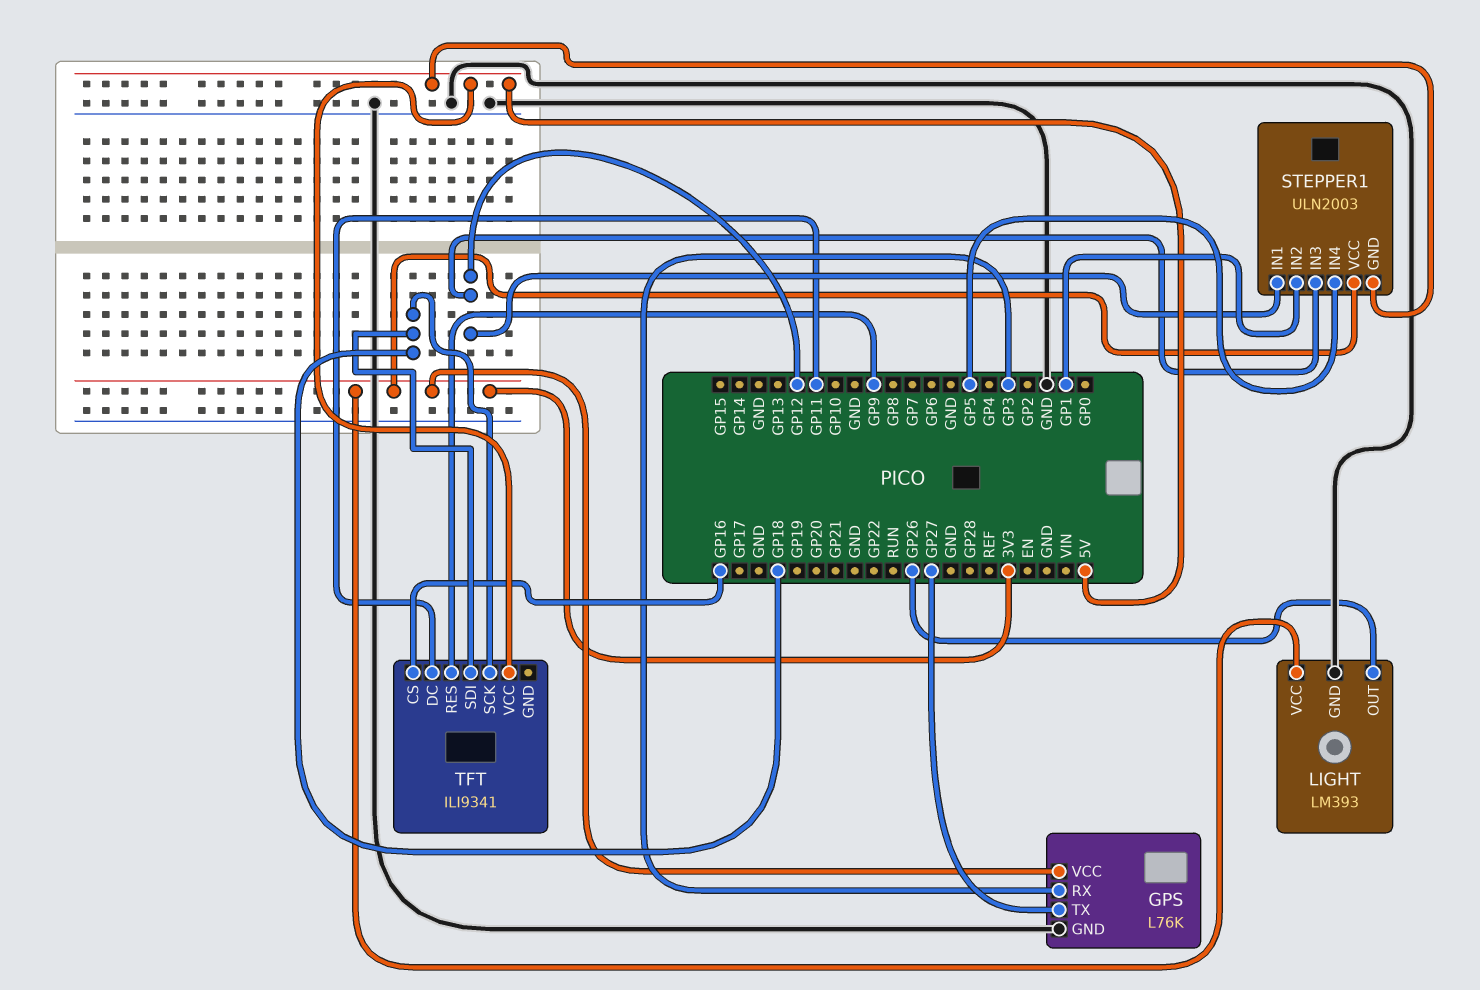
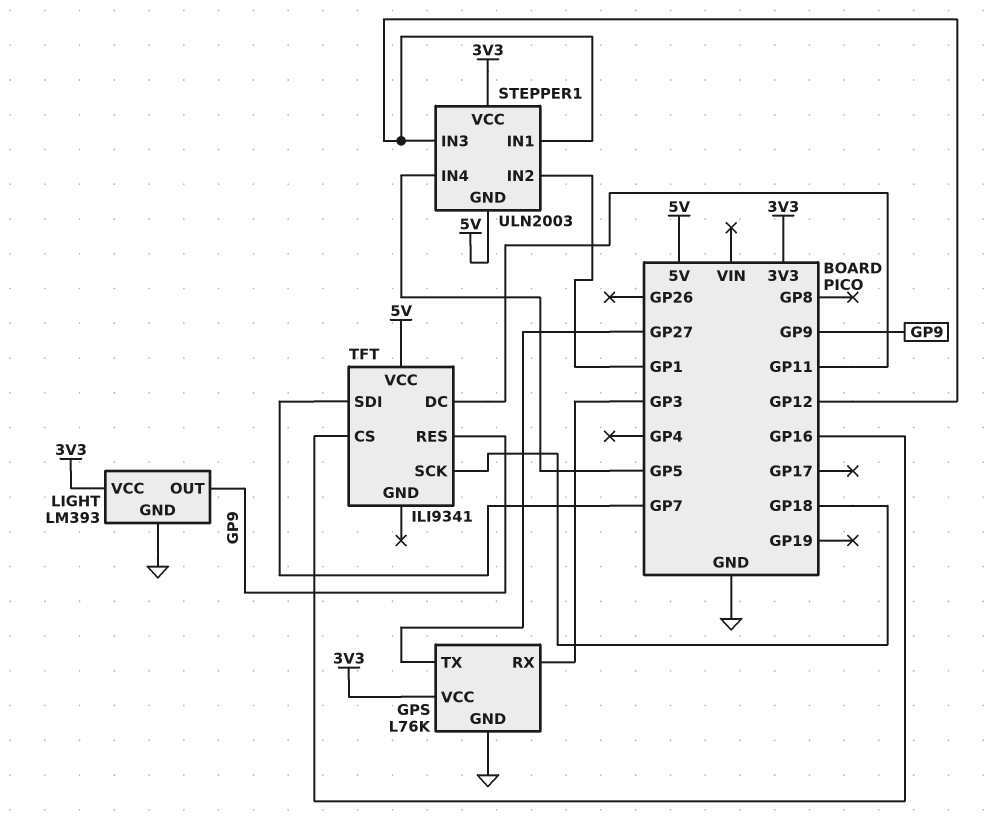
LIGHT pin OUT: GP26 -> GP9
TFT pin SDI: GP18 -> GP7

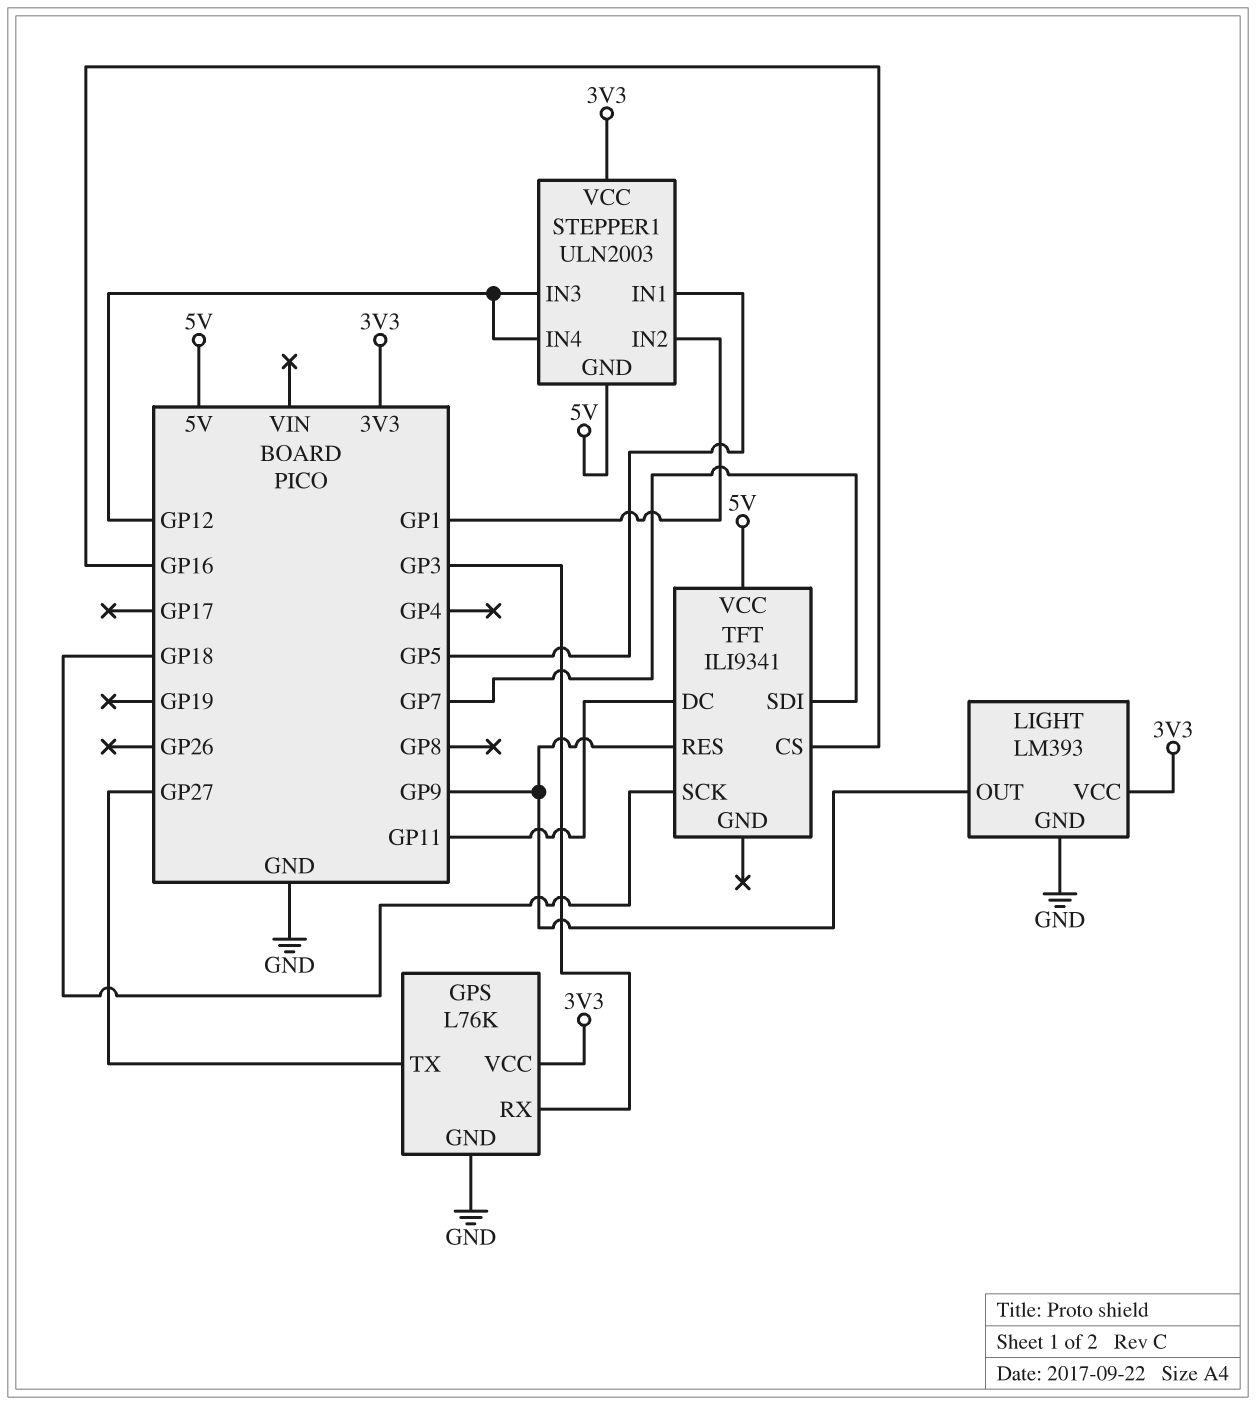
STEPPER1 pin IN1: GP12 -> GP5
STEPPER1 pin IN4: GP5 -> GP12

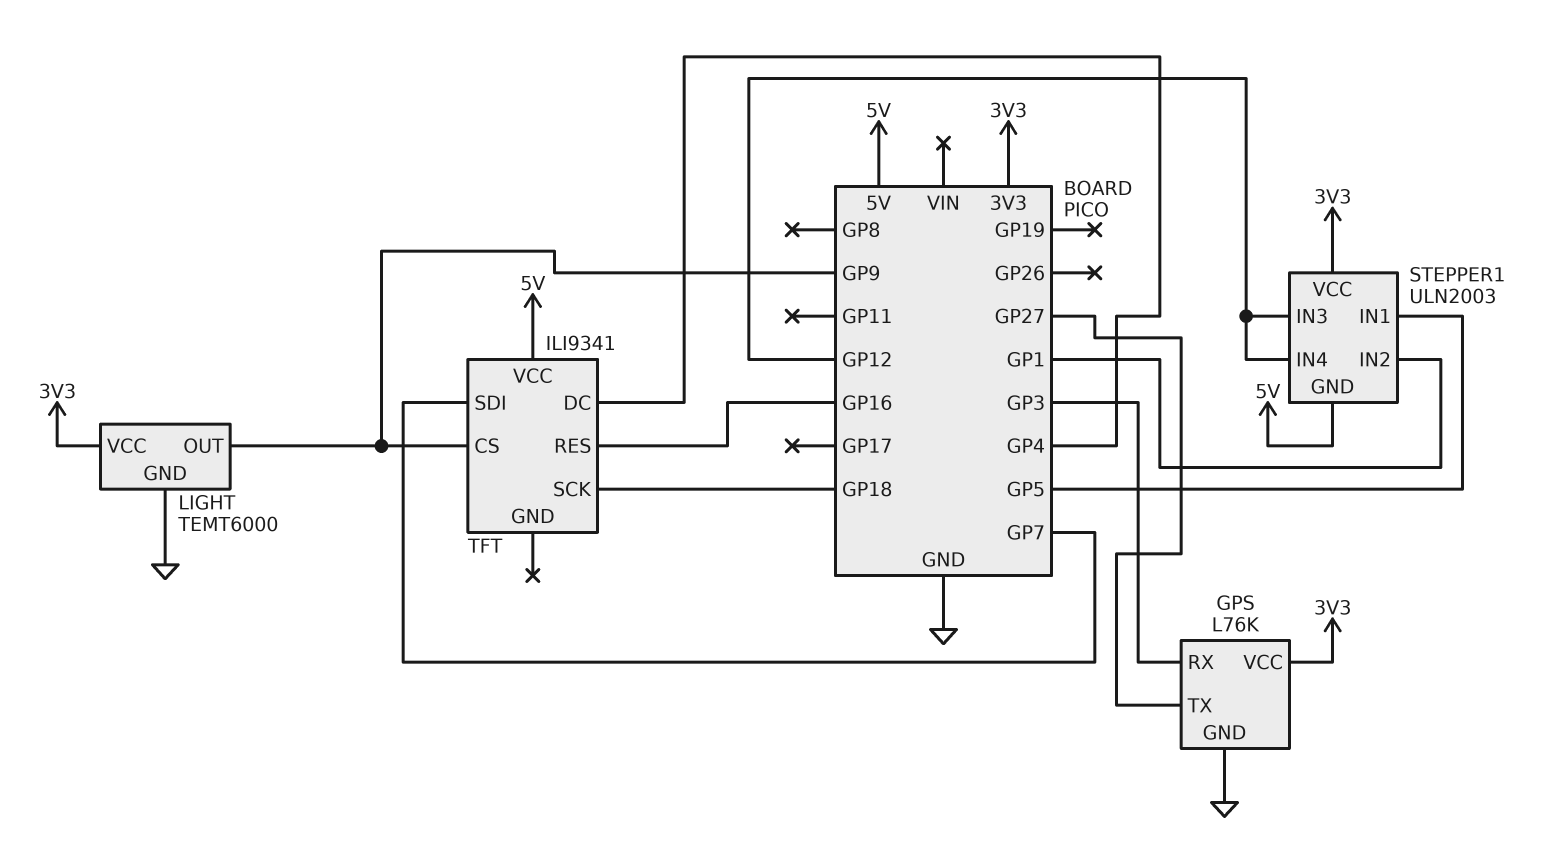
LIGHT: LM393 -> TEMT6000
TFT pin CS: GP16 -> GP9
TFT pin DC: GP11 -> GP4
TFT pin RES: GP9 -> GP16

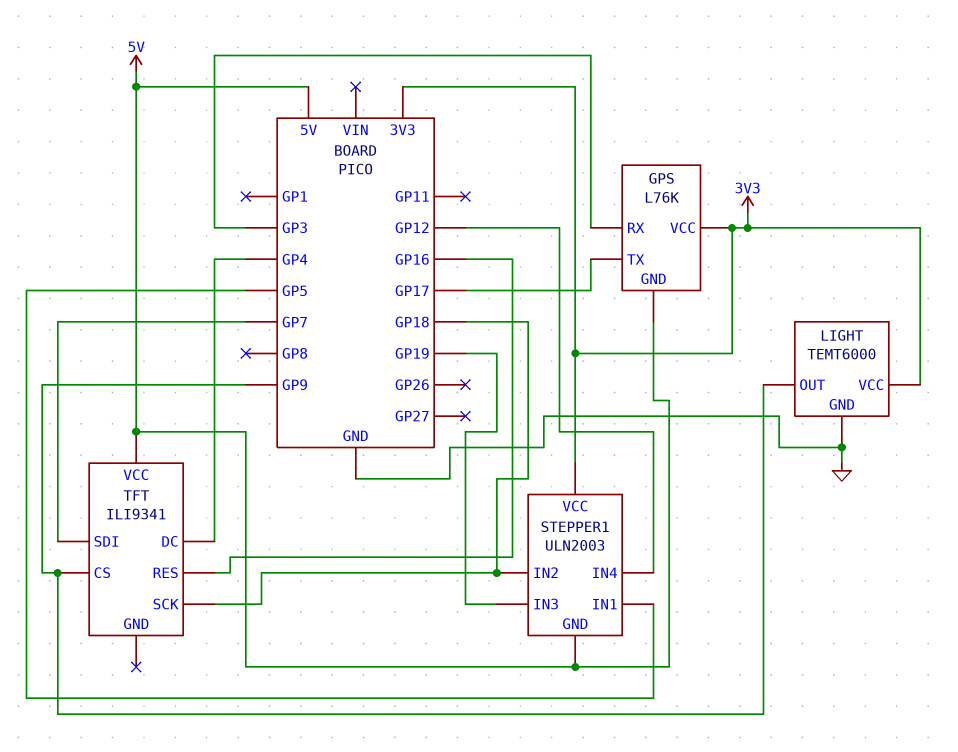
GPS pin GND: GND -> 5V
GPS pin TX: GP27 -> GP17
STEPPER1 pin IN2: GP1 -> GP18
STEPPER1 pin IN3: GP12 -> GP19

